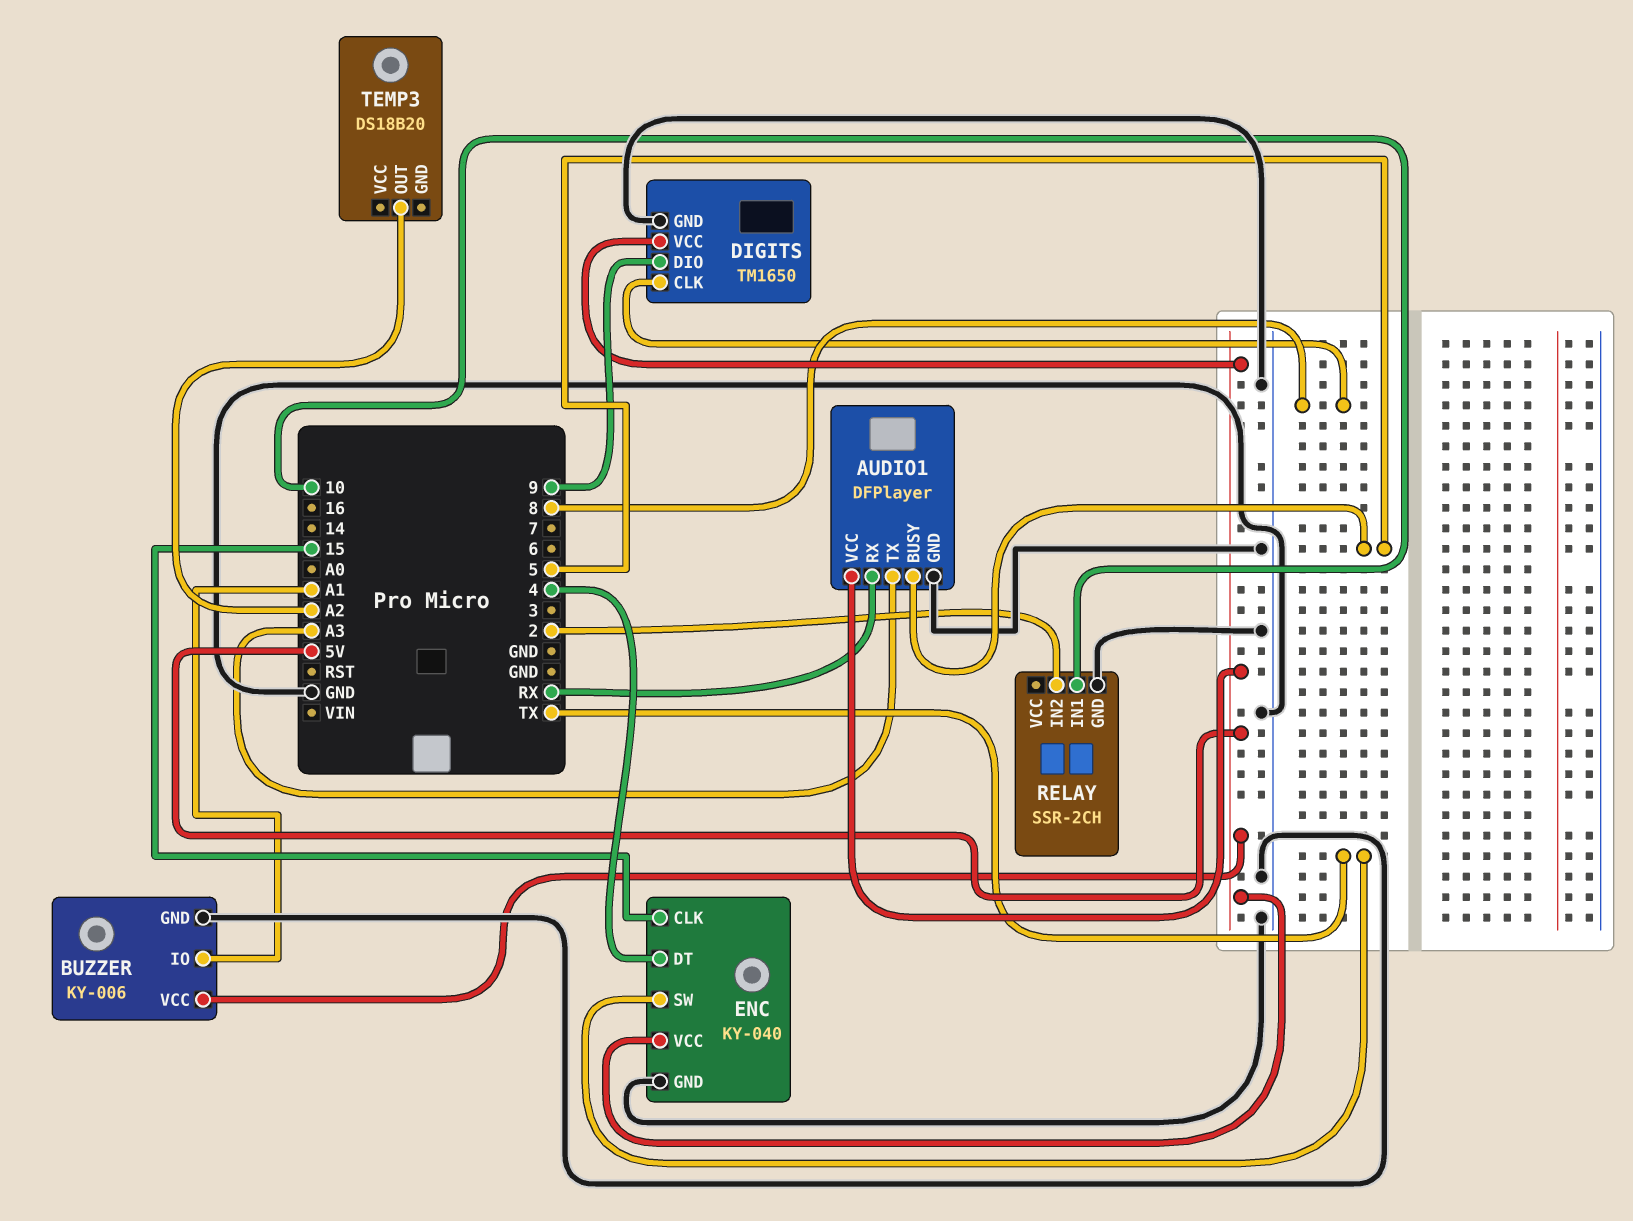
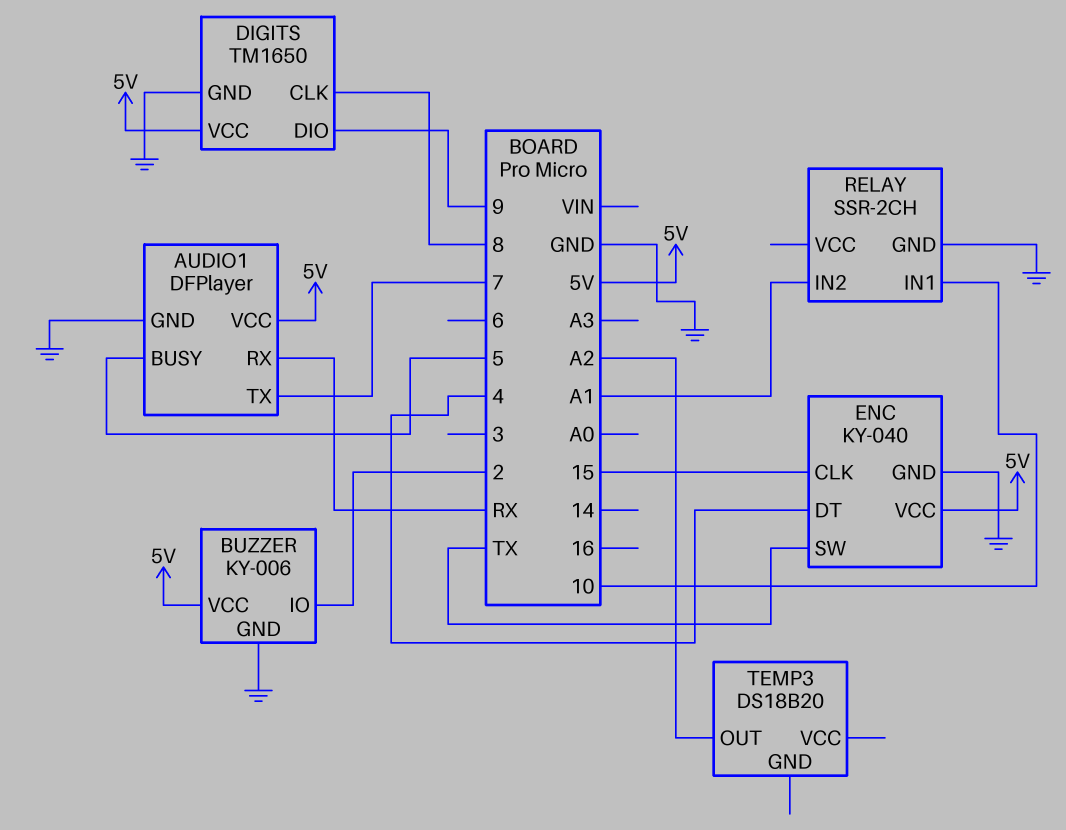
AUDIO1 pin TX: A3 -> 7
BUZZER pin IO: A1 -> 2
RELAY pin IN2: 2 -> A1

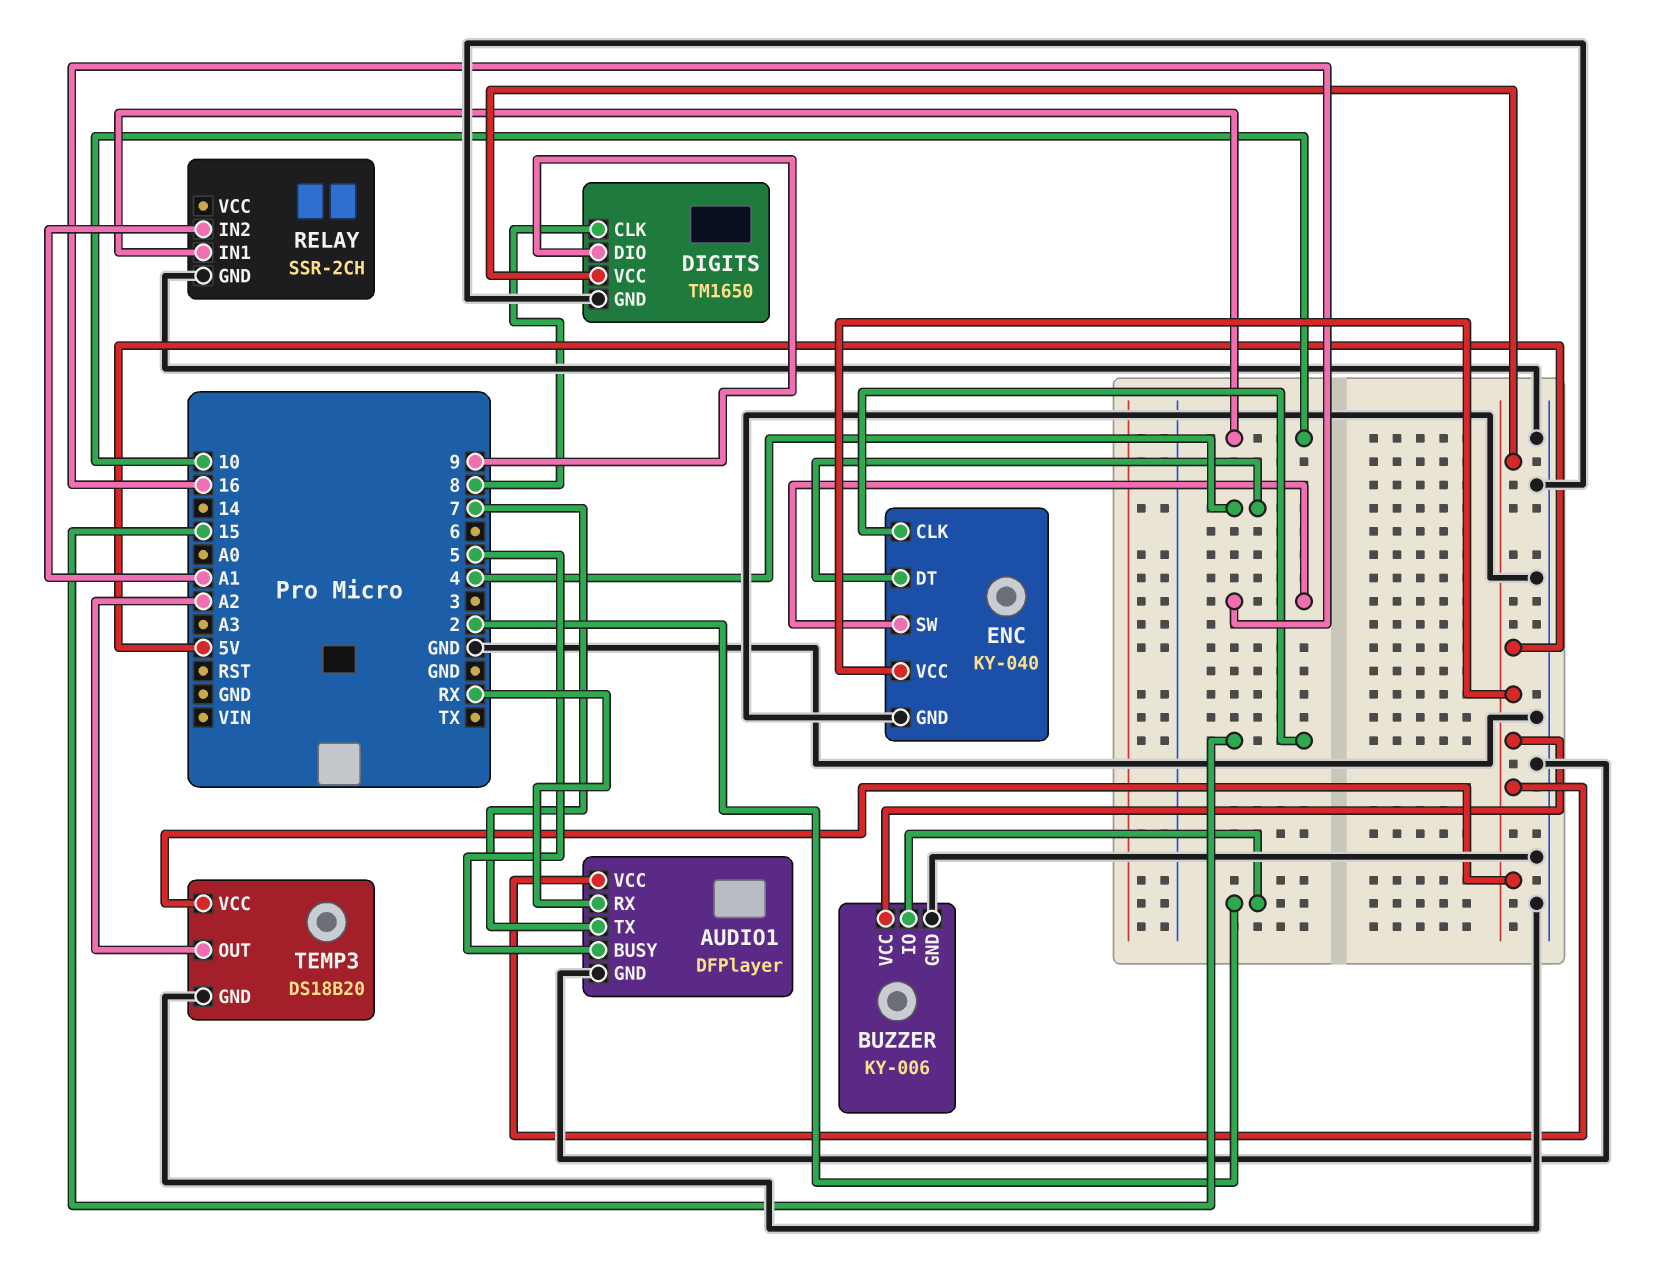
ENC pin SW: TX -> 16
TEMP3 pin GND: none -> GND
TEMP3 pin VCC: none -> 5V

